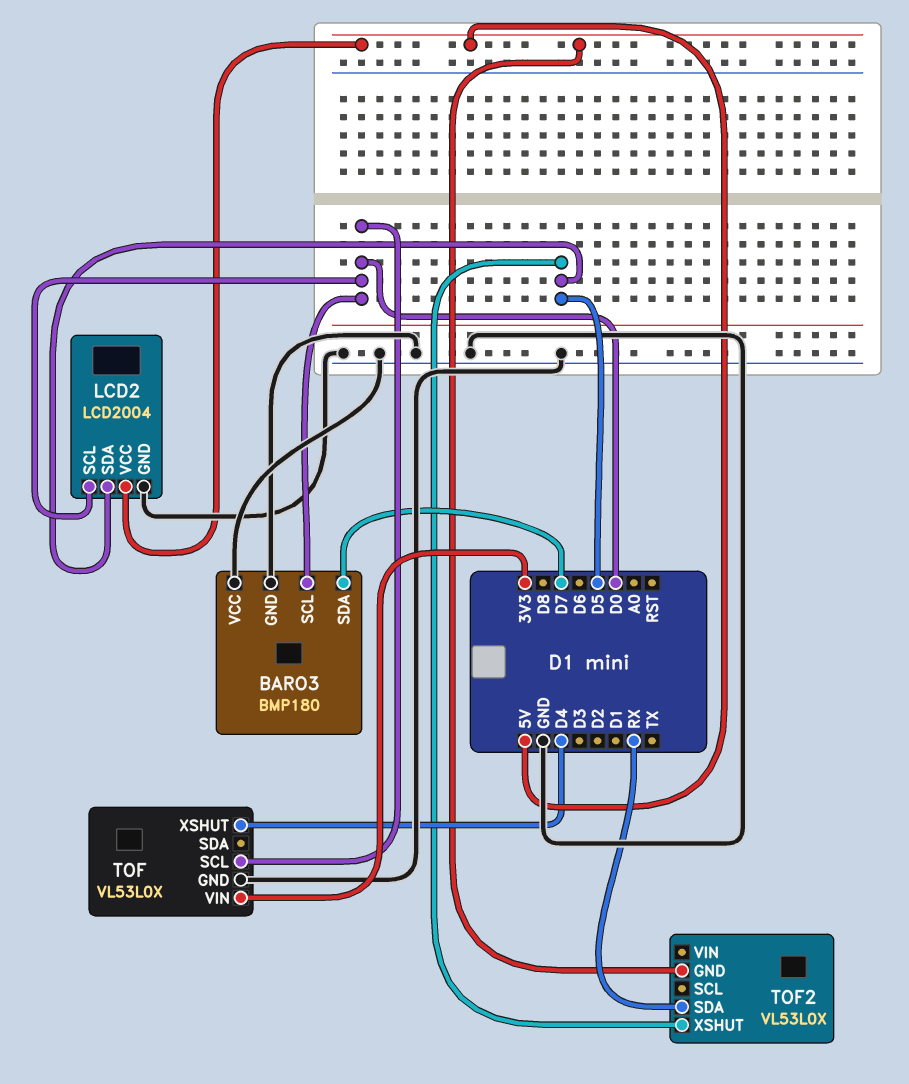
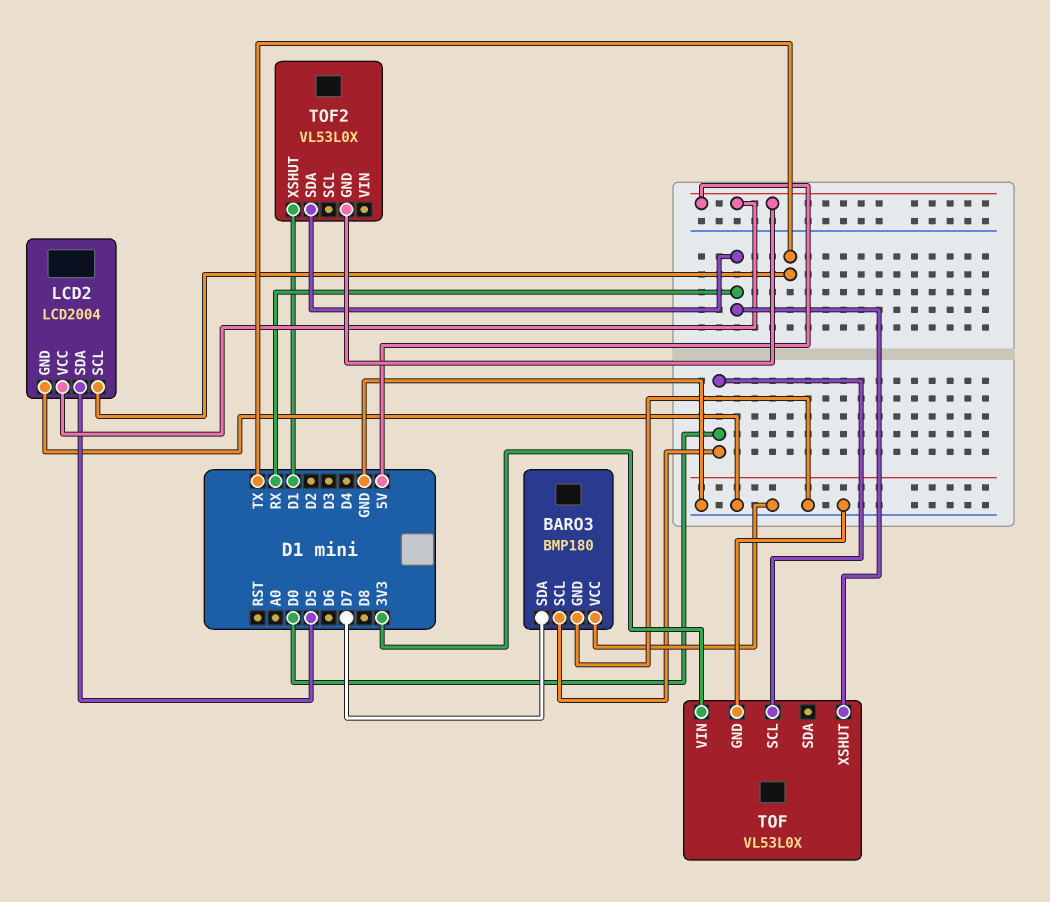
LCD2 pin SCL: D0 -> TX
TOF pin XSHUT: D4 -> RX
TOF2 pin XSHUT: D5 -> D1

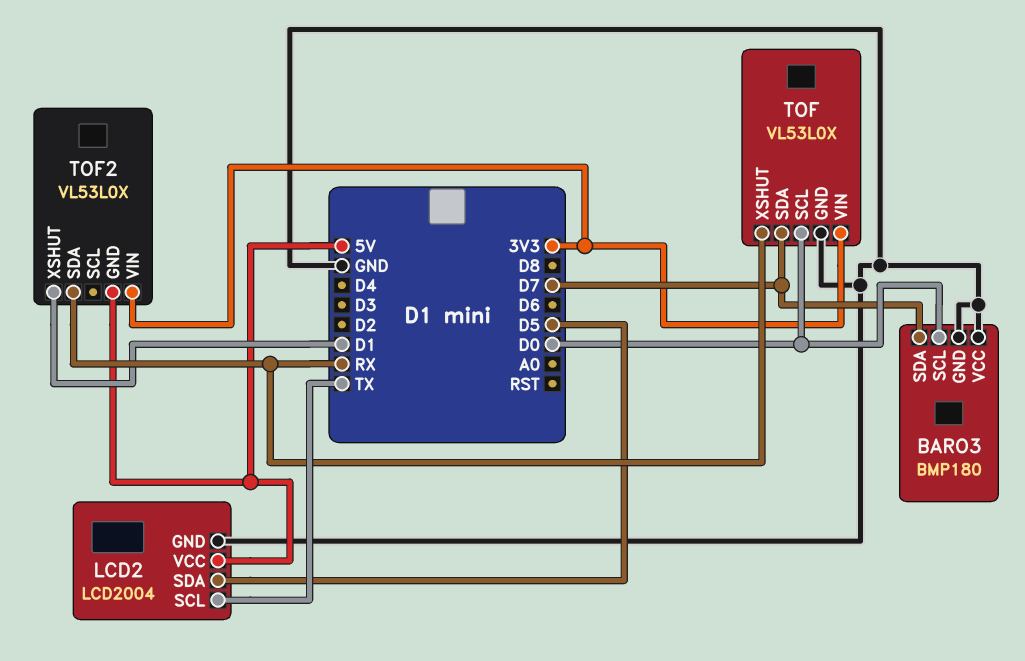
TOF pin SDA: none -> D7
TOF2 pin VIN: none -> 3V3

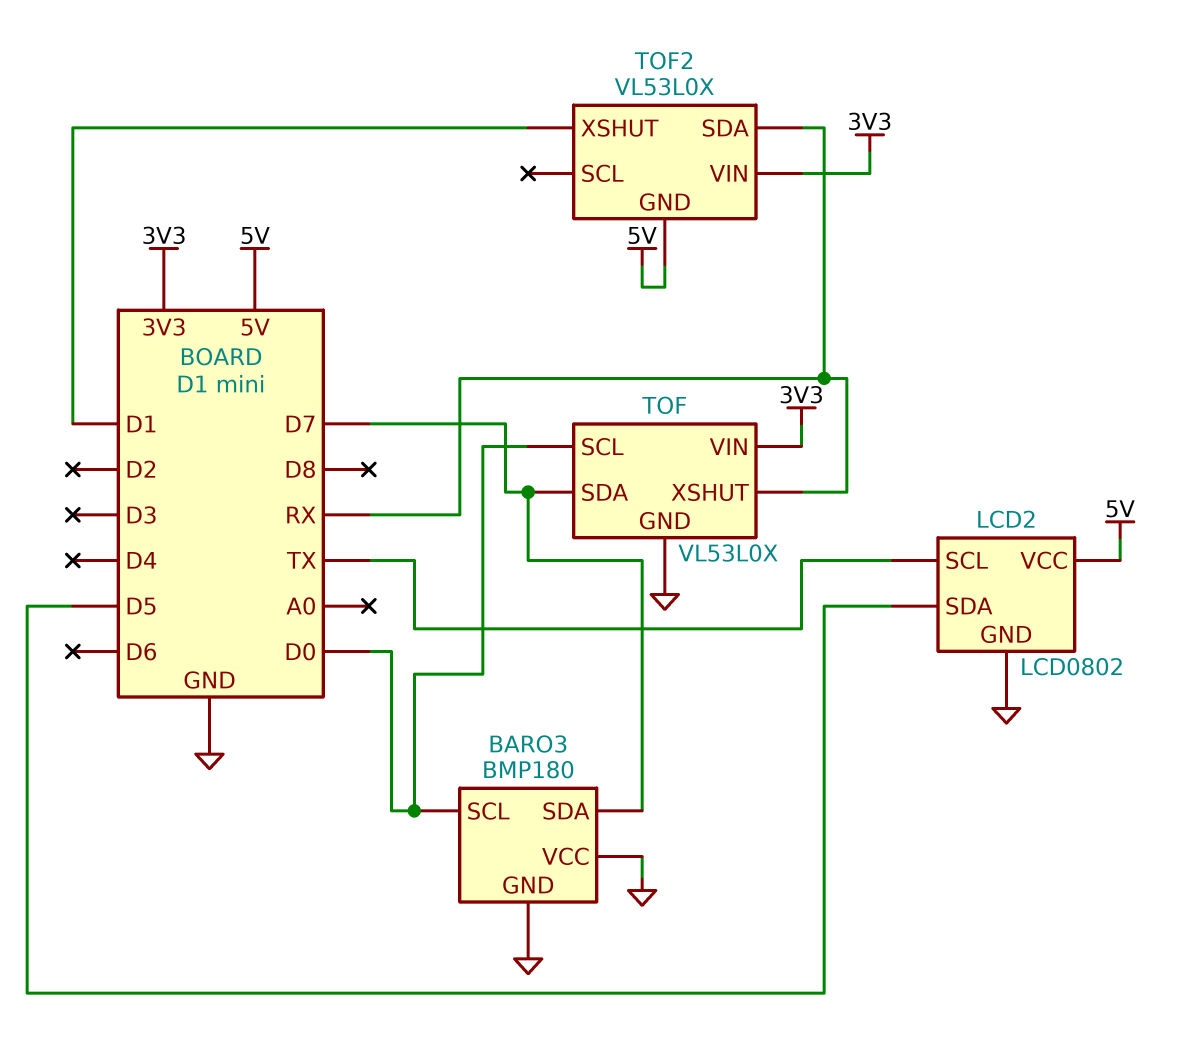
LCD2: LCD2004 -> LCD0802

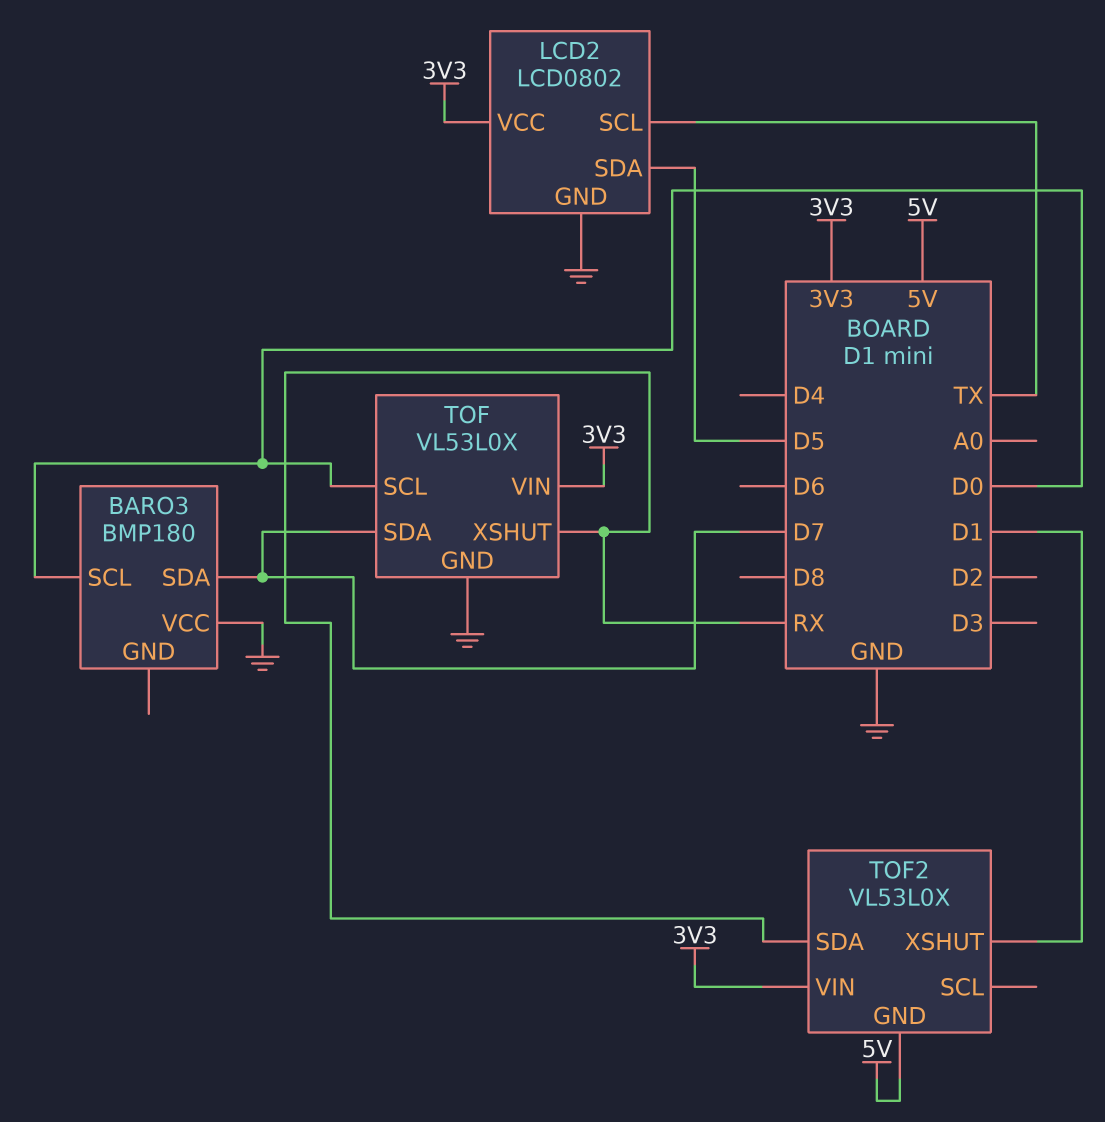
BARO3 pin GND: GND -> none
LCD2 pin VCC: 5V -> 3V3

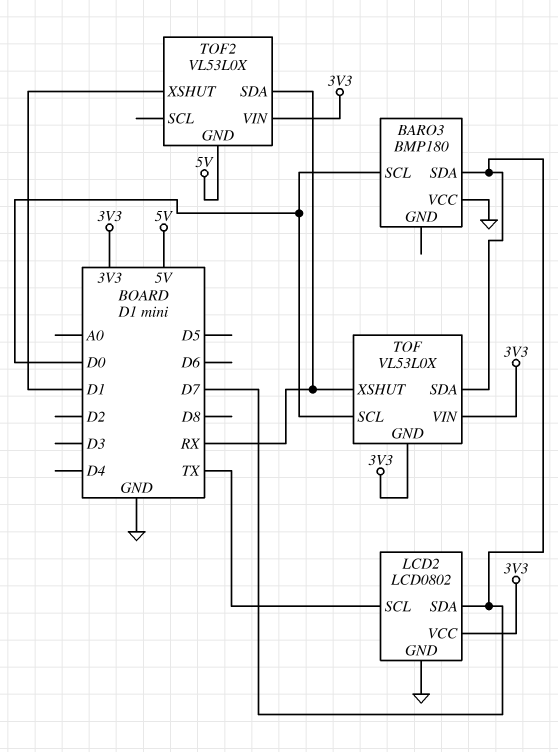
LCD2 pin SDA: D5 -> D7
TOF pin GND: GND -> 3V3

